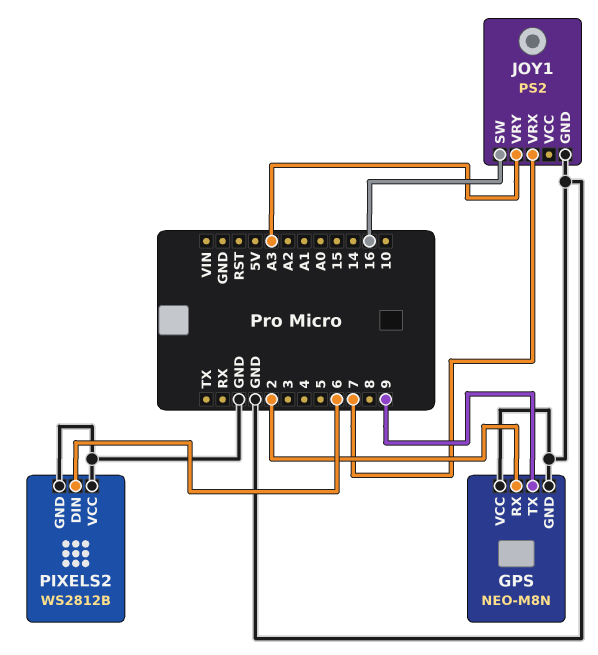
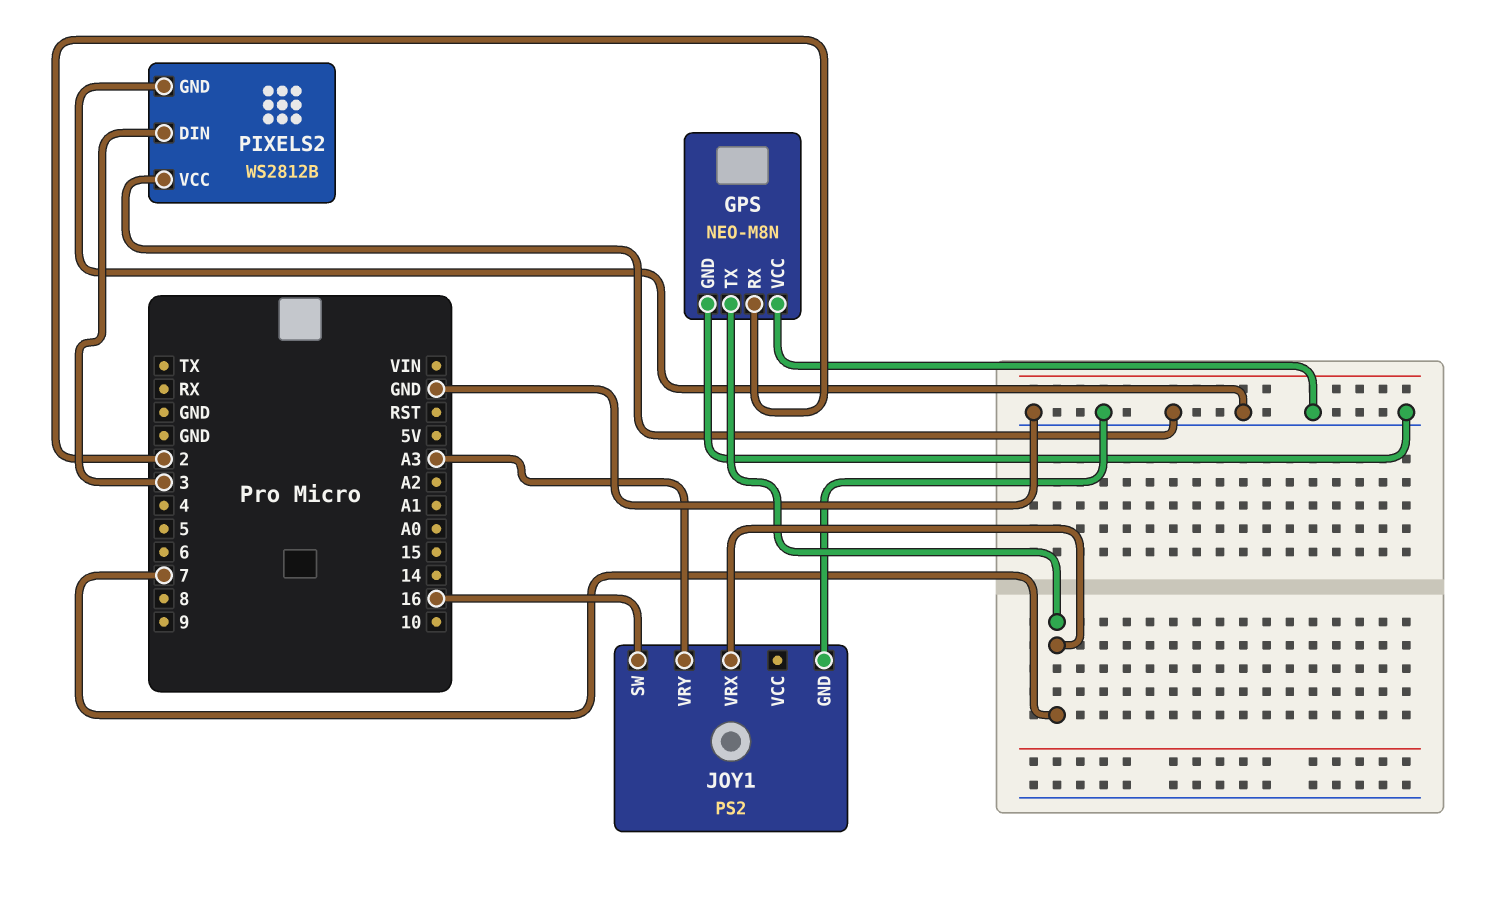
GPS pin TX: 9 -> 7
PIXELS2 pin DIN: 6 -> 3

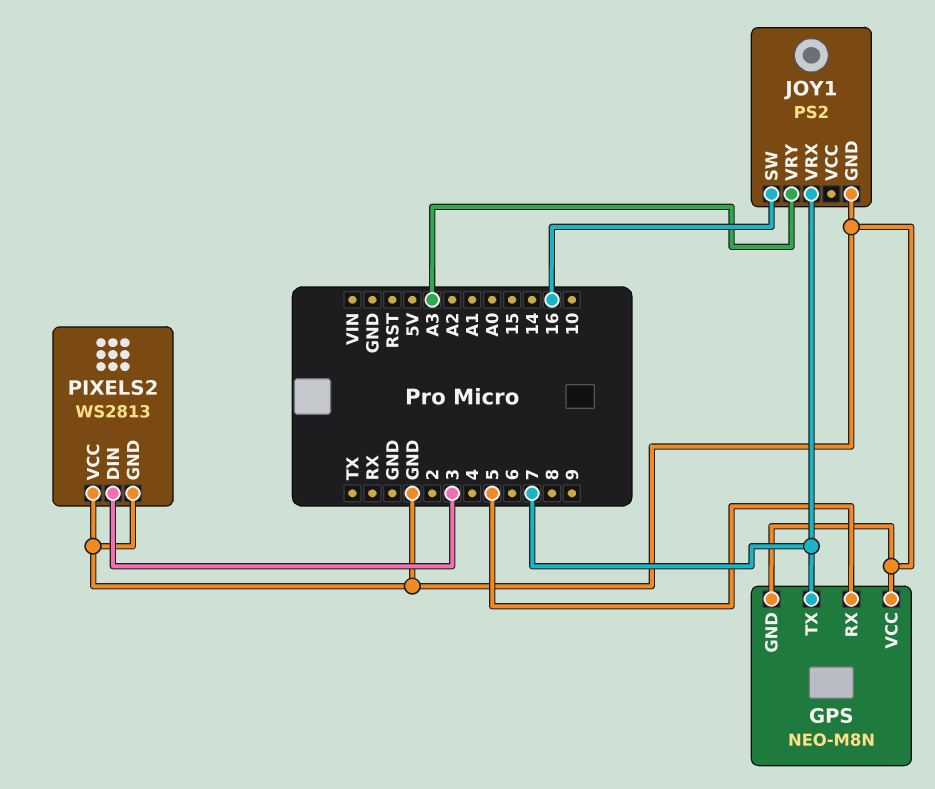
GPS pin RX: 2 -> 5
PIXELS2: WS2812B -> WS2813

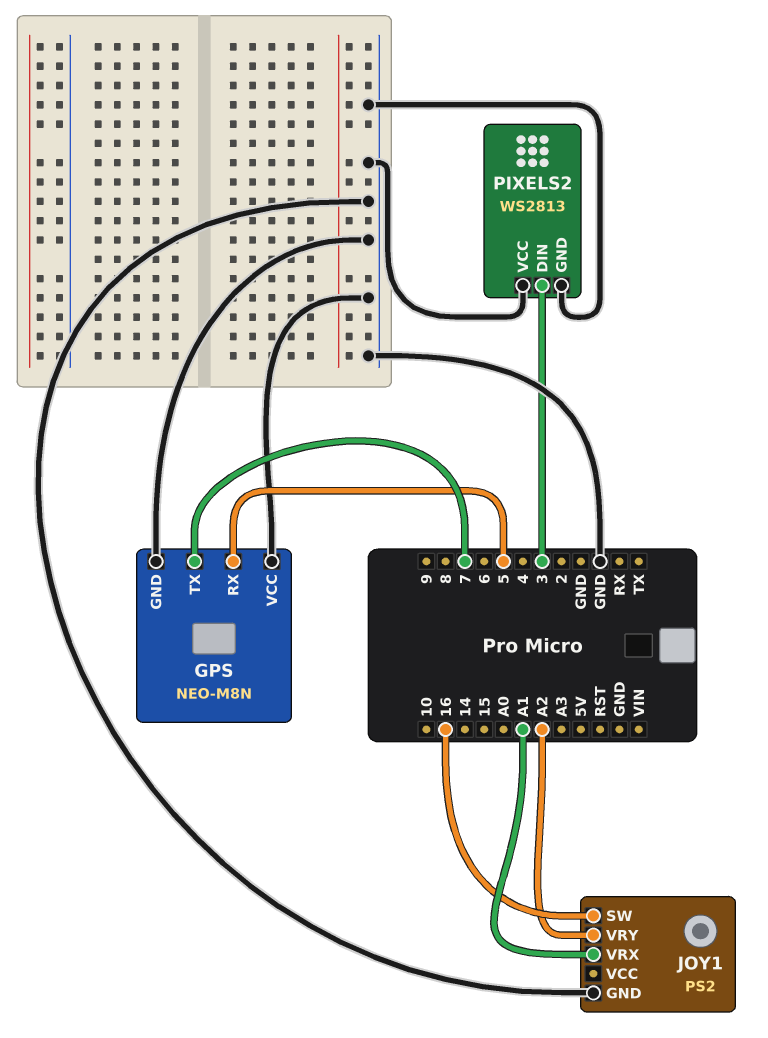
JOY1 pin VRX: 7 -> A1
JOY1 pin VRY: A3 -> A2

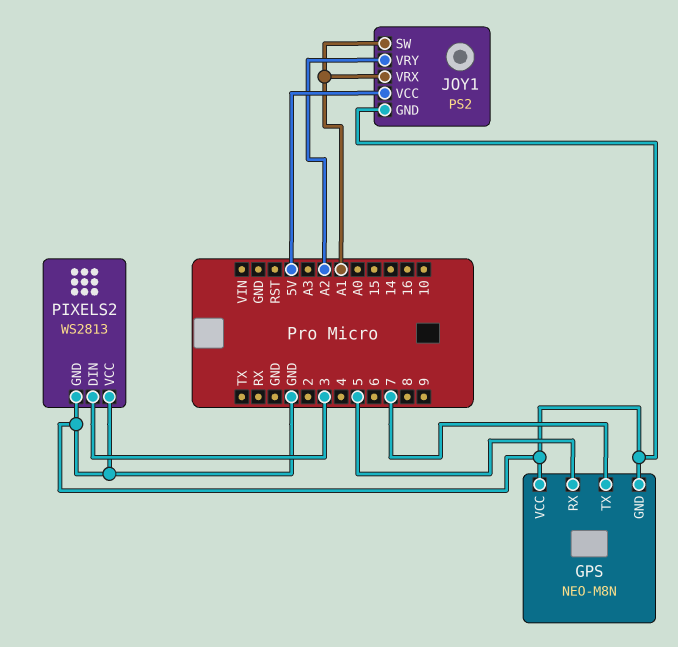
JOY1 pin SW: 16 -> A1
JOY1 pin VCC: none -> 5V

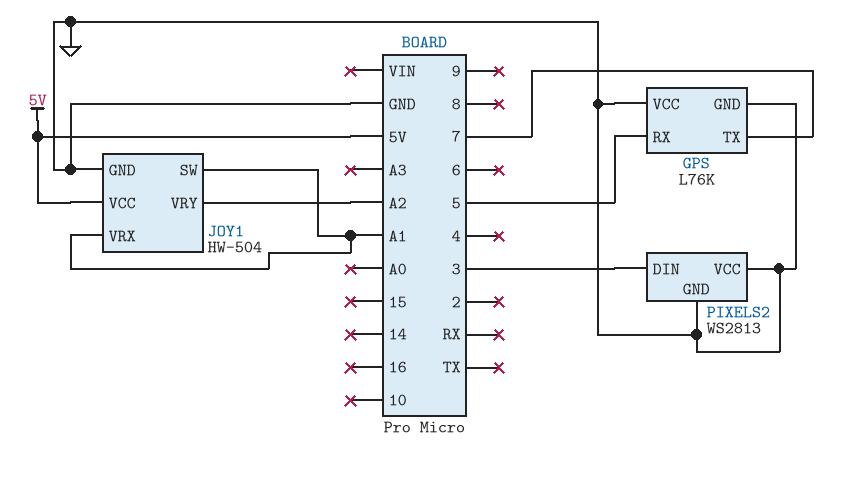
GPS: NEO-M8N -> L76K
JOY1: PS2 -> HW-504

